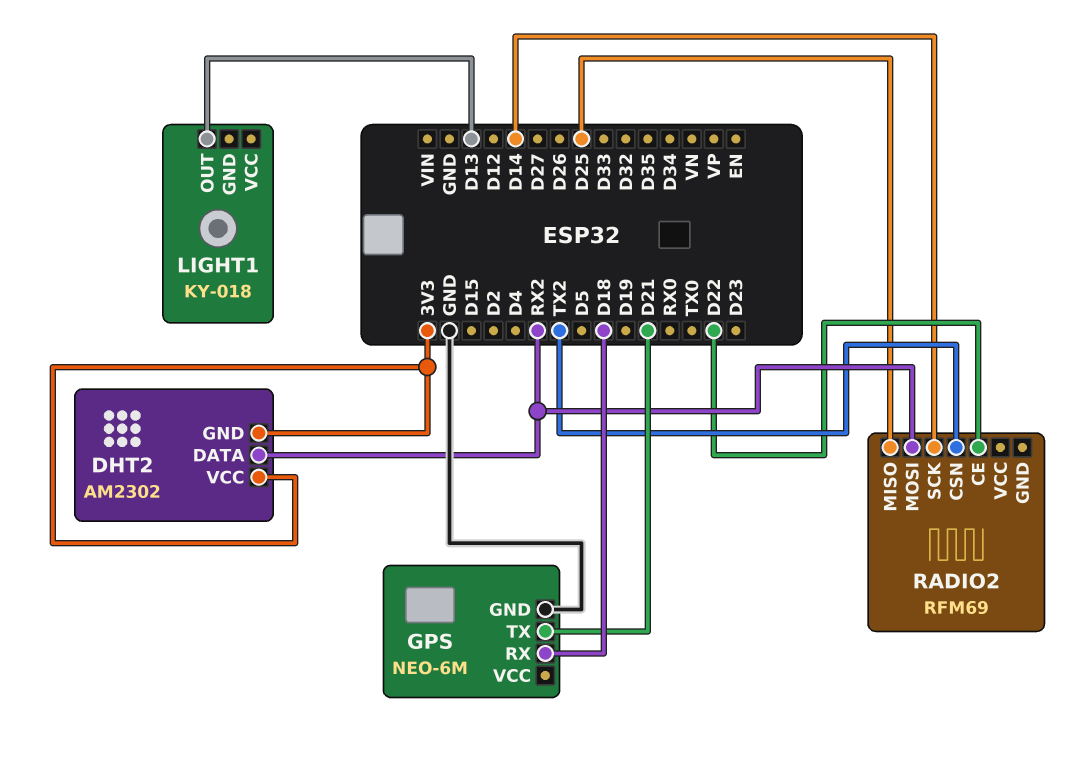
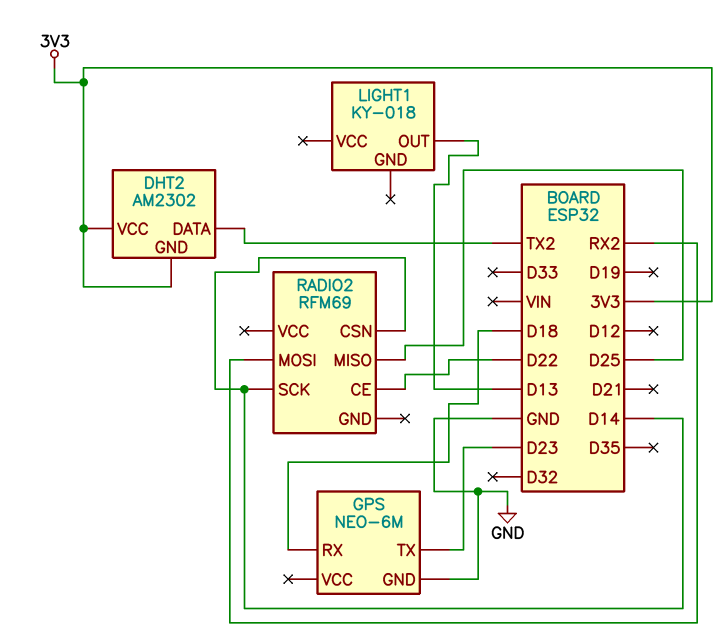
DHT2 pin DATA: RX2 -> TX2
GPS pin TX: D21 -> D23
RADIO2 pin CSN: TX2 -> D14

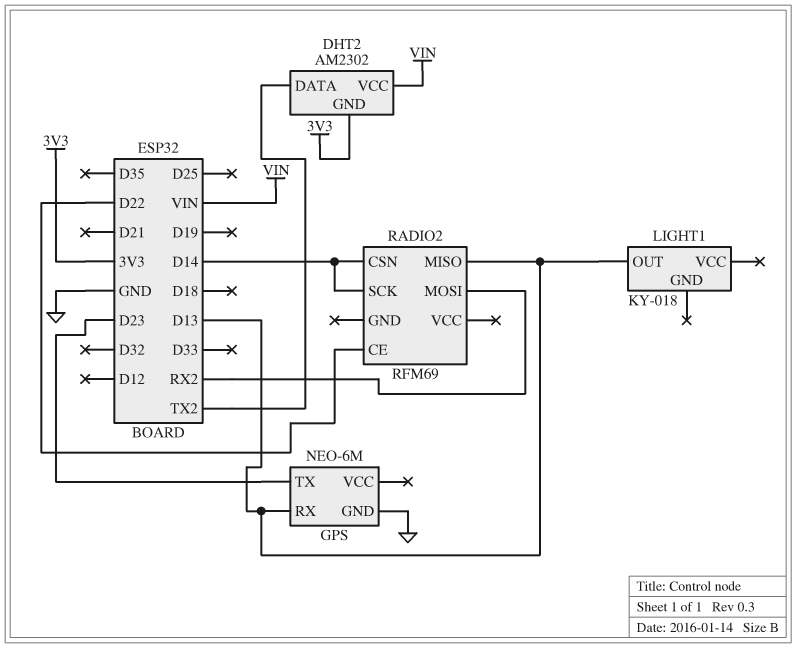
DHT2 pin VCC: 3V3 -> VIN
GPS pin RX: D18 -> D13
RADIO2 pin MISO: D25 -> D13

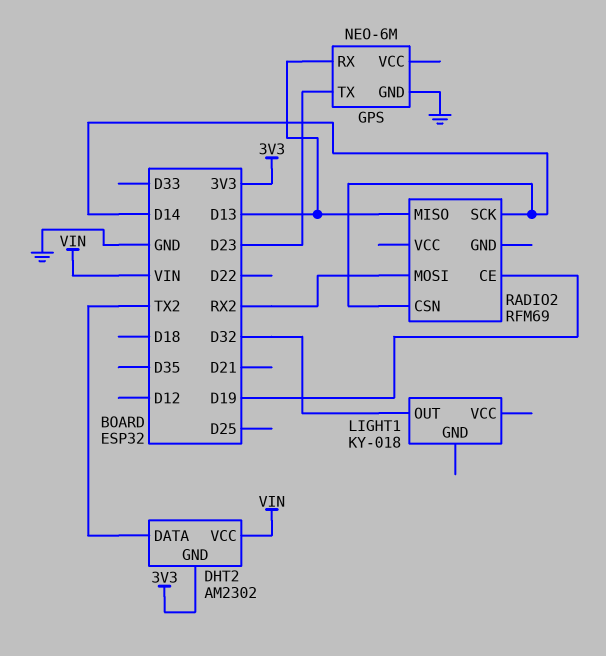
LIGHT1 pin OUT: D13 -> D32
RADIO2 pin CE: D22 -> D19

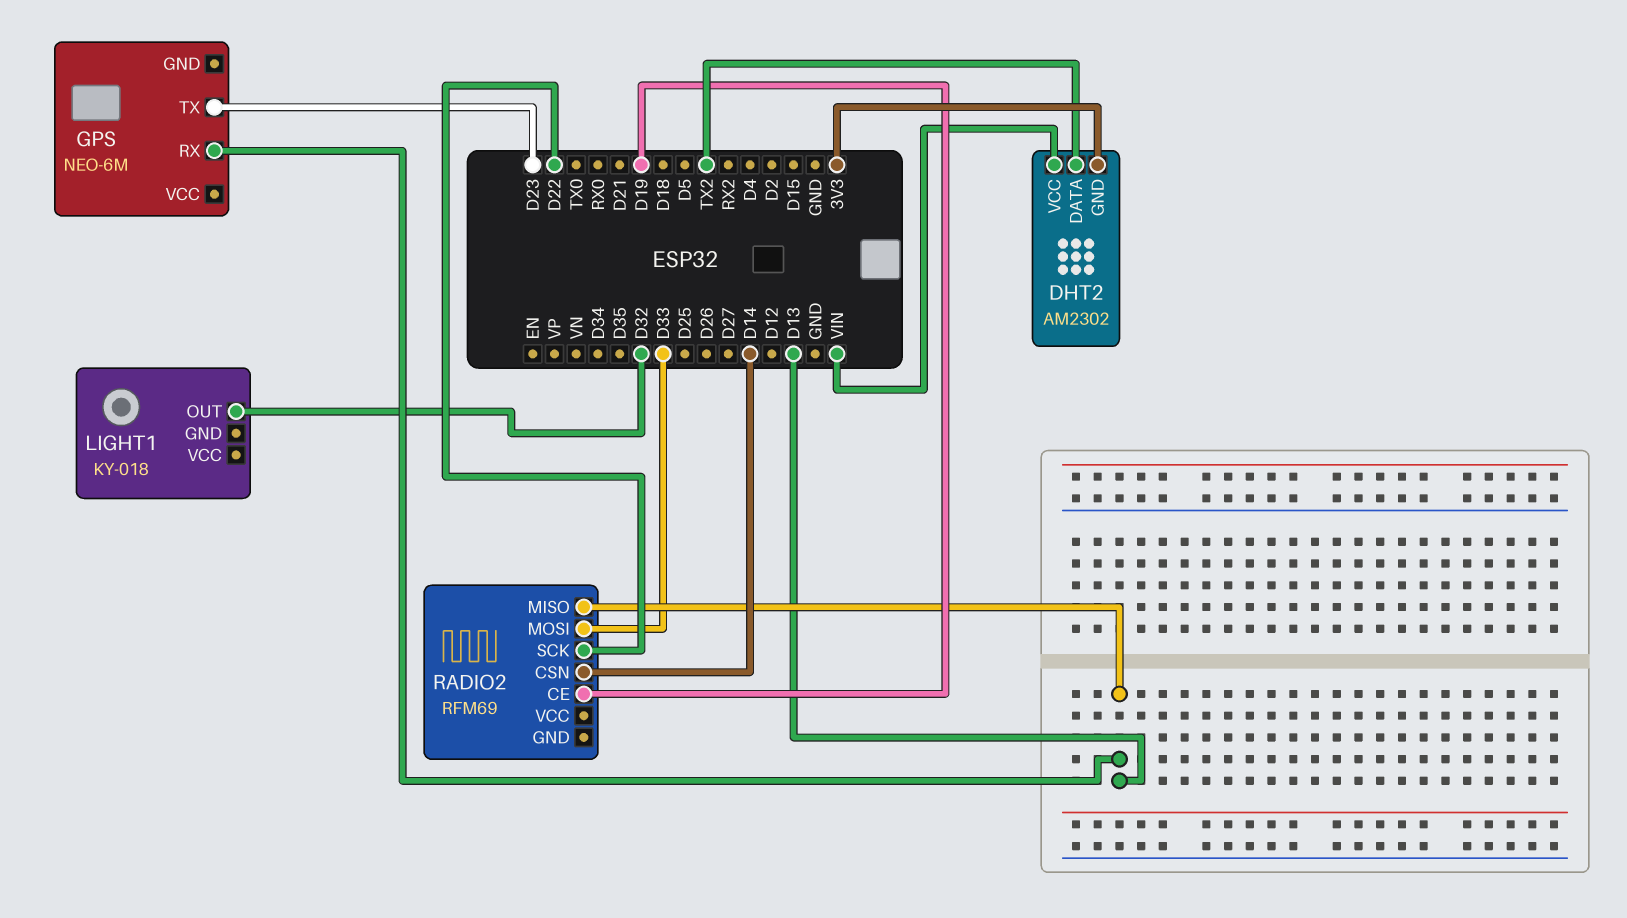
GPS pin GND: GND -> none
RADIO2 pin MOSI: RX2 -> D33
RADIO2 pin SCK: D14 -> D22

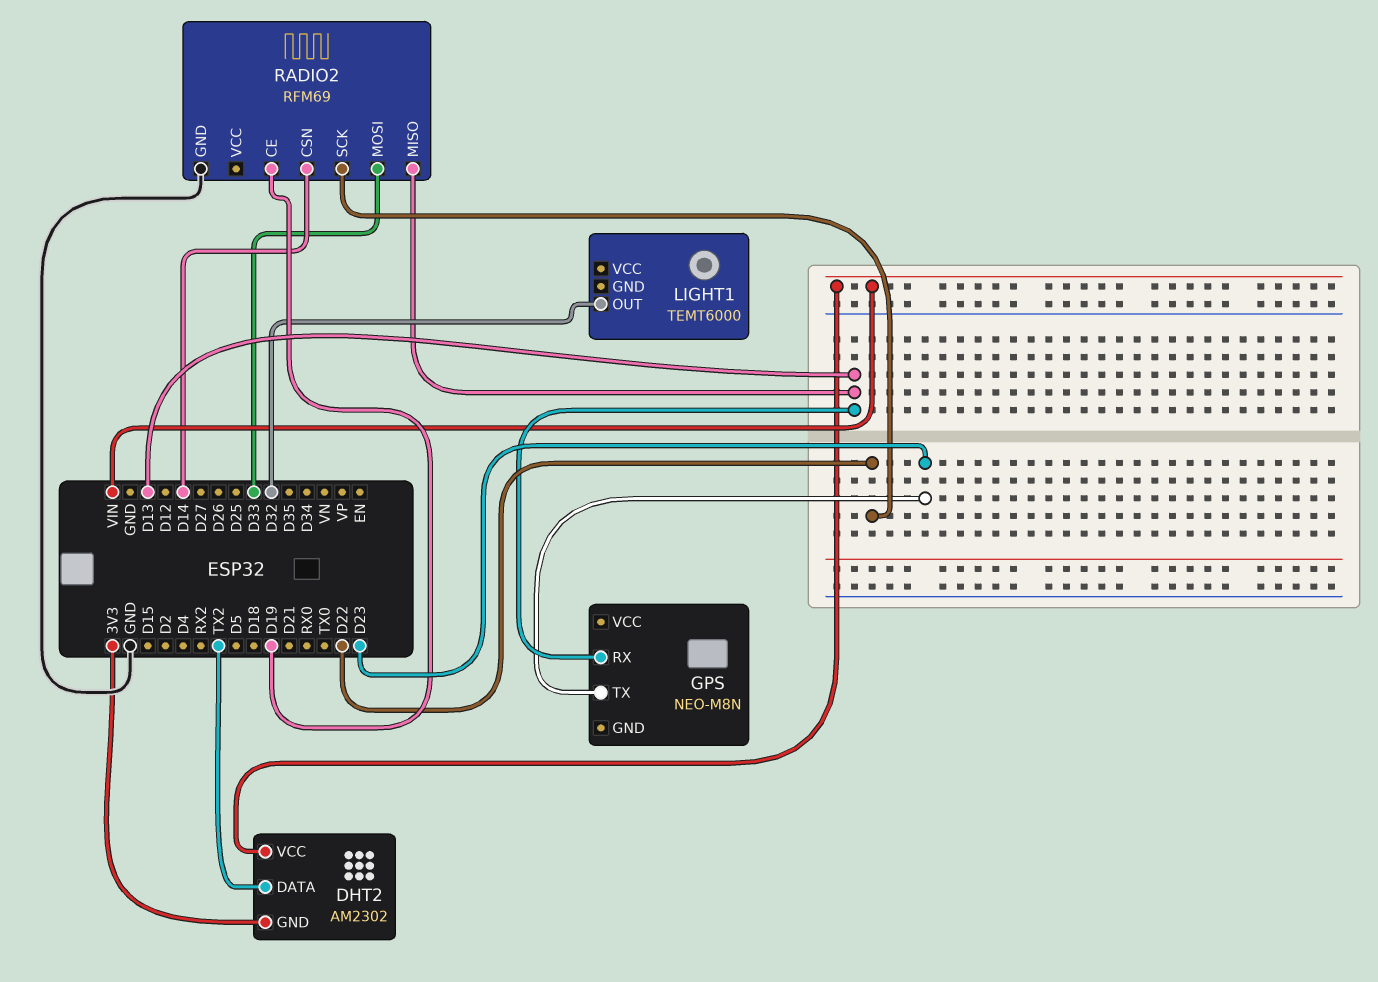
GPS: NEO-6M -> NEO-M8N
LIGHT1: KY-018 -> TEMT6000
RADIO2 pin GND: none -> GND

